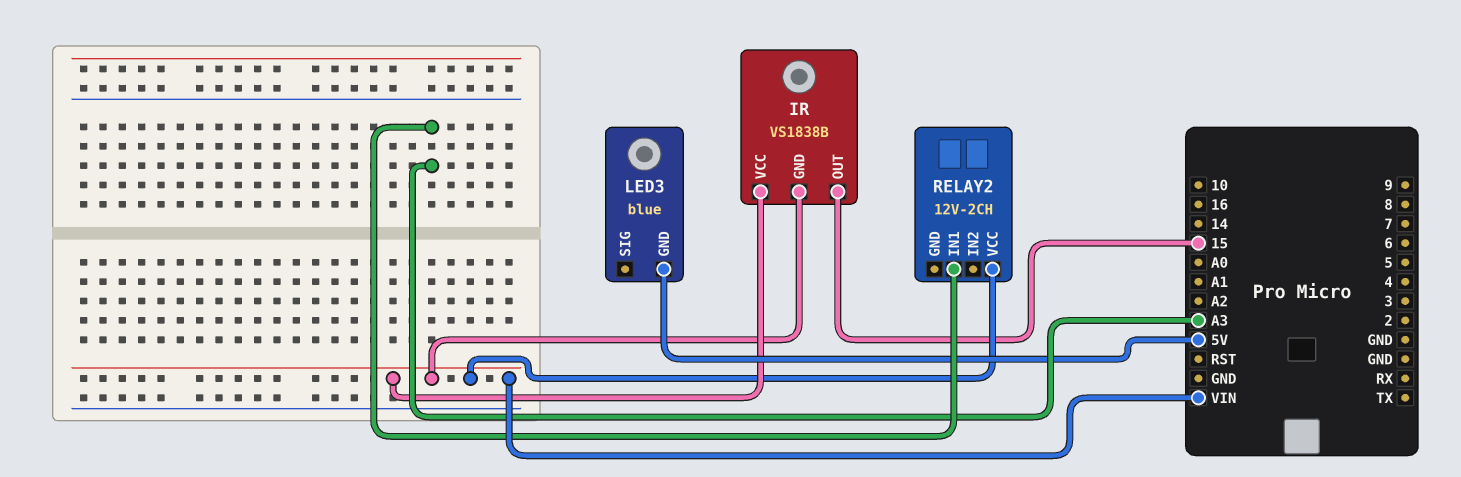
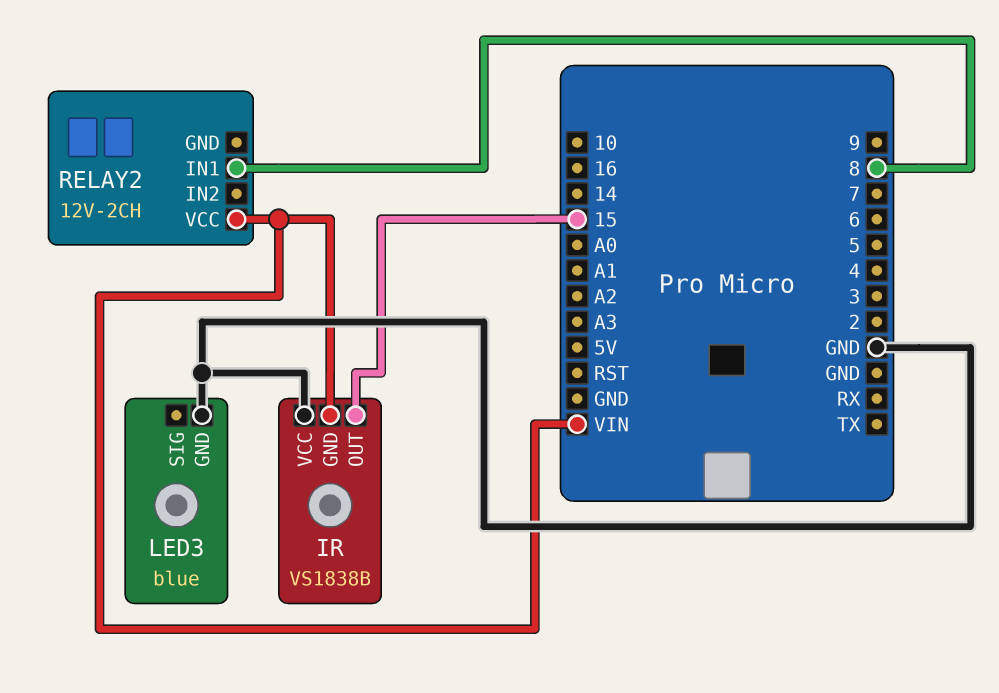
IR pin VCC: VIN -> GND
LED3 pin GND: 5V -> GND
RELAY2 pin IN1: A3 -> 8

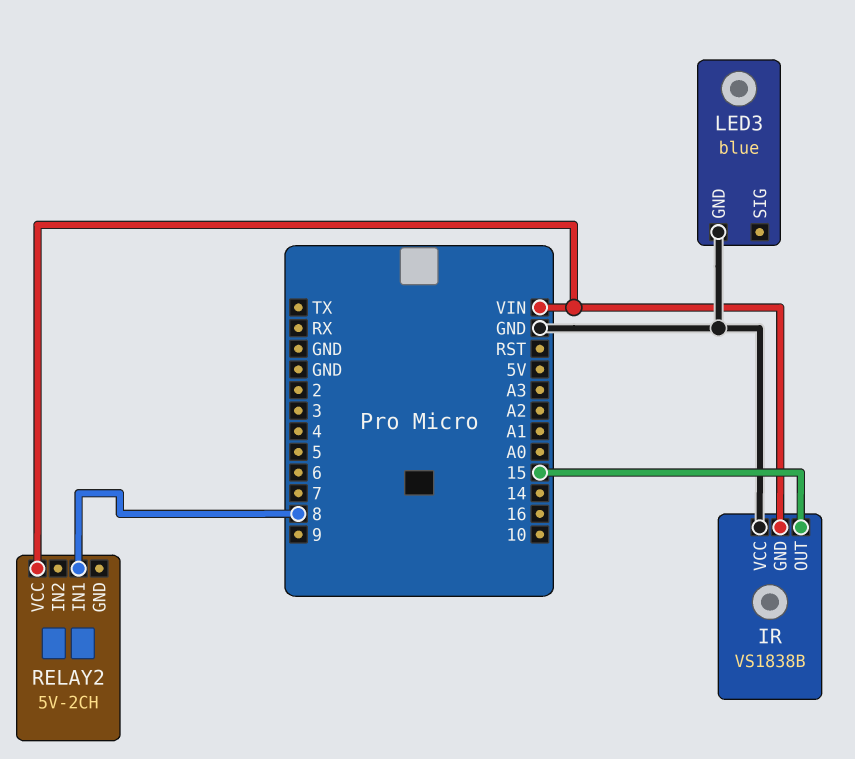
RELAY2: 12V-2CH -> 5V-2CH

